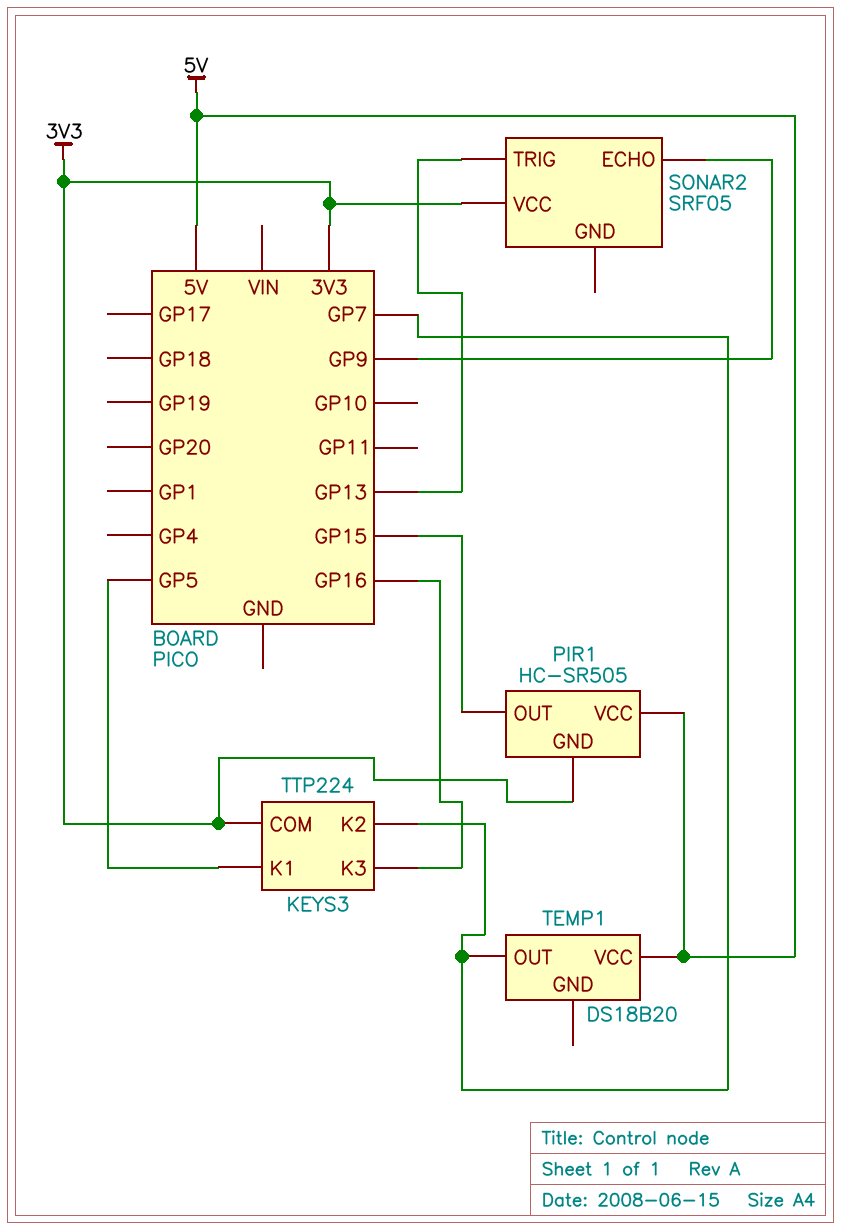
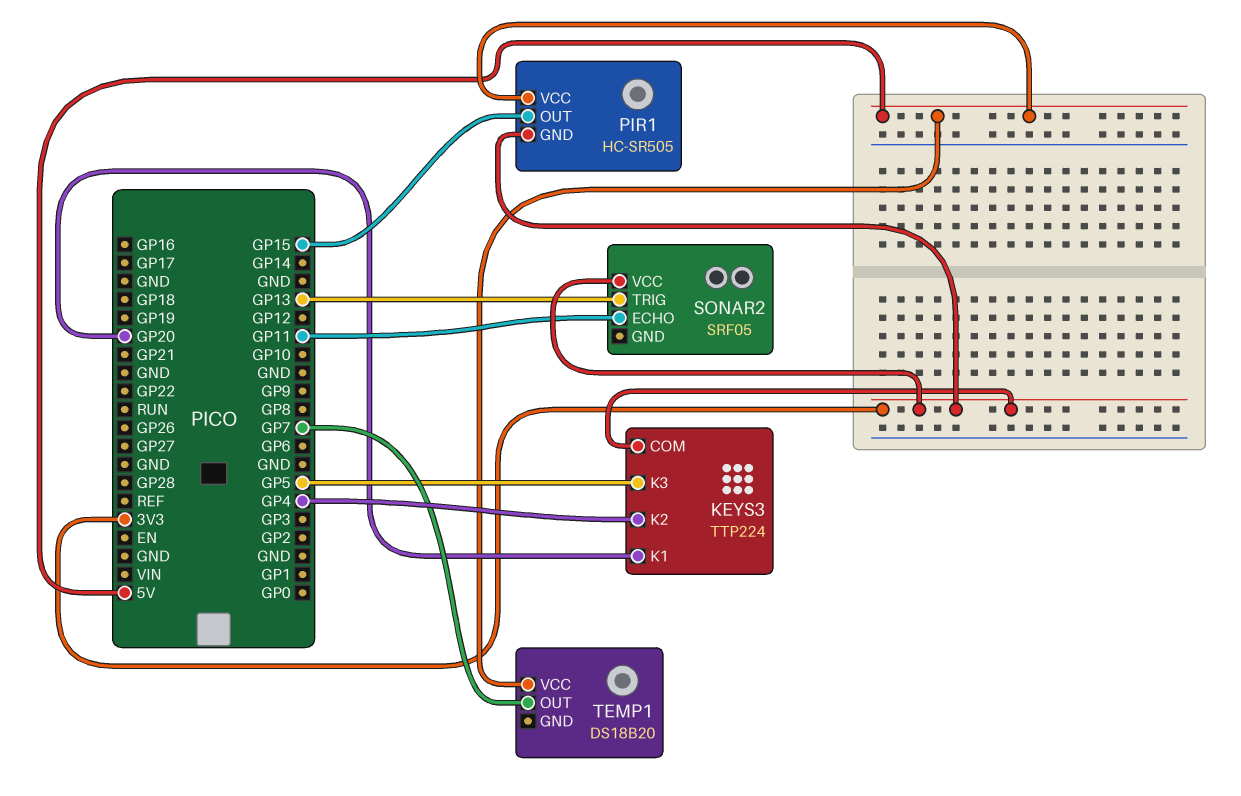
KEYS3 pin K1: GP5 -> GP20
KEYS3 pin K2: GP7 -> GP4
KEYS3 pin K3: GP16 -> GP5
SONAR2 pin ECHO: GP9 -> GP11

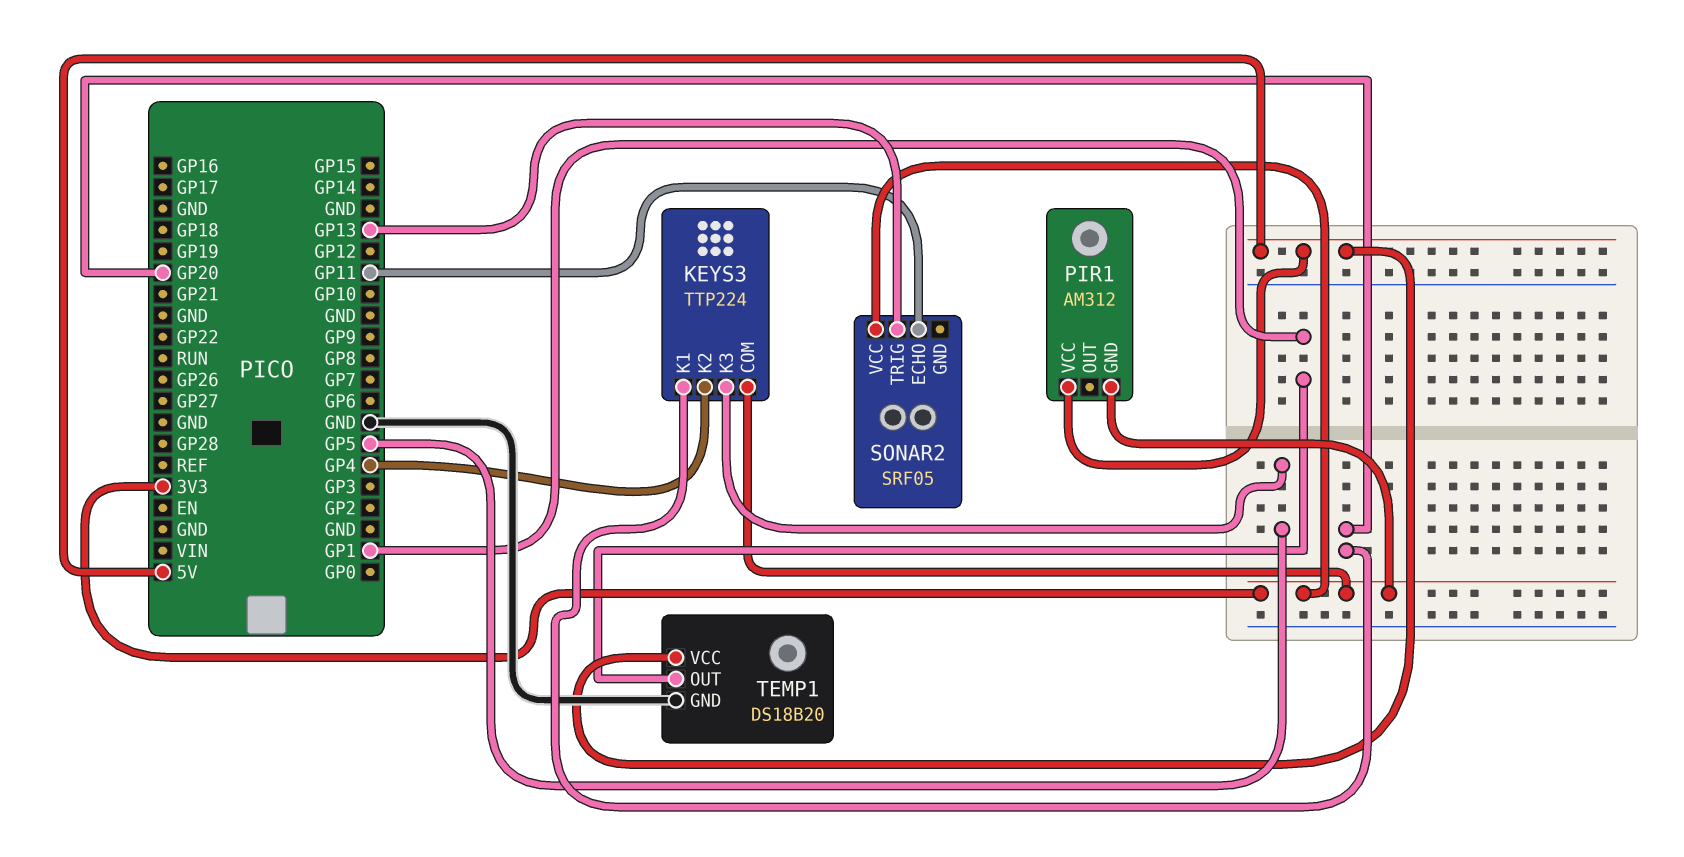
PIR1: HC-SR505 -> AM312
PIR1 pin OUT: GP15 -> none
TEMP1 pin GND: none -> GND
TEMP1 pin OUT: GP7 -> GP1

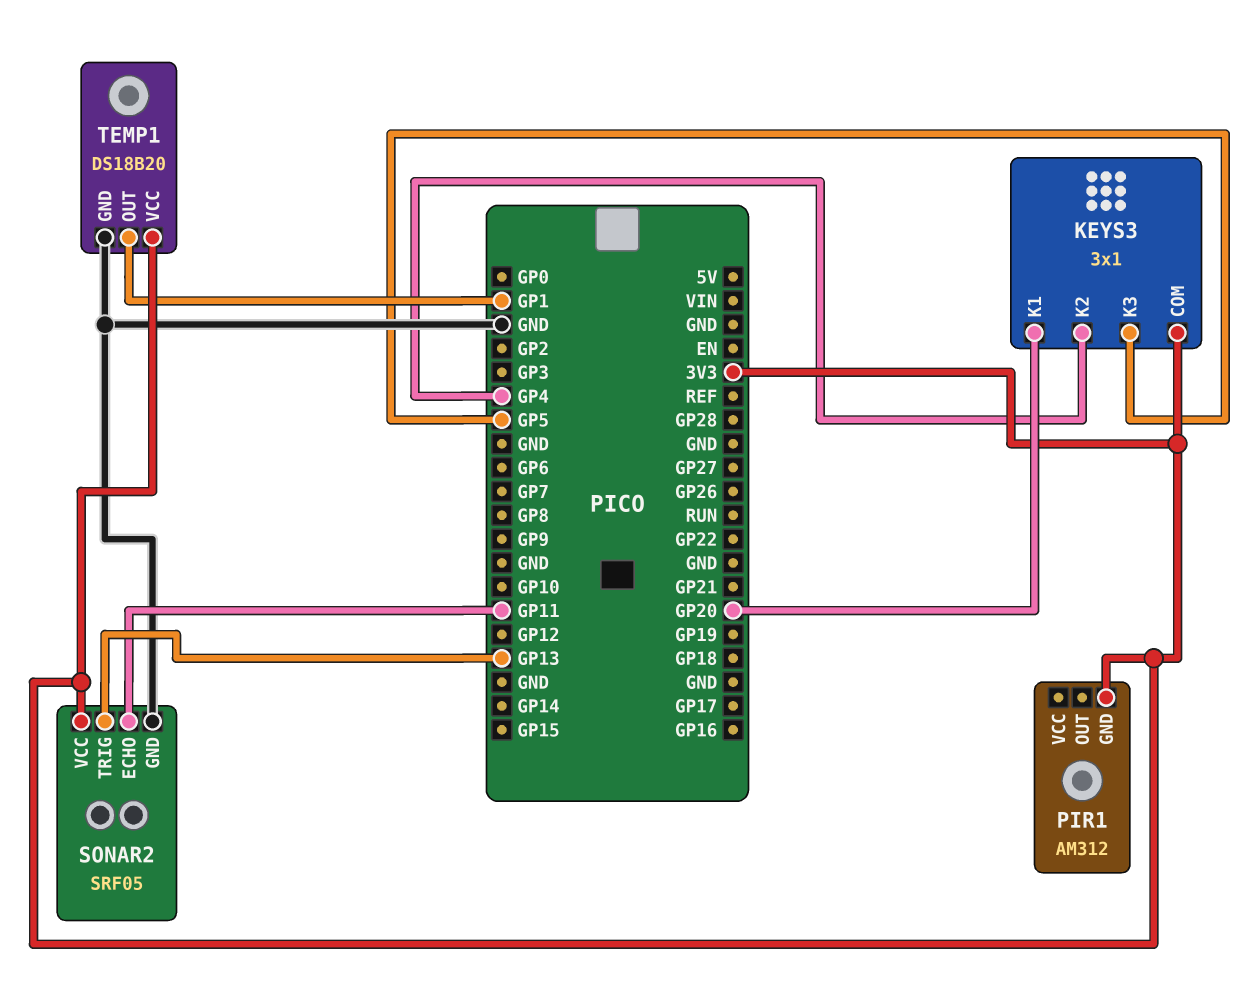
KEYS3: TTP224 -> 3x1
PIR1 pin VCC: 5V -> none
SONAR2 pin GND: none -> GND
TEMP1 pin VCC: 5V -> 3V3

